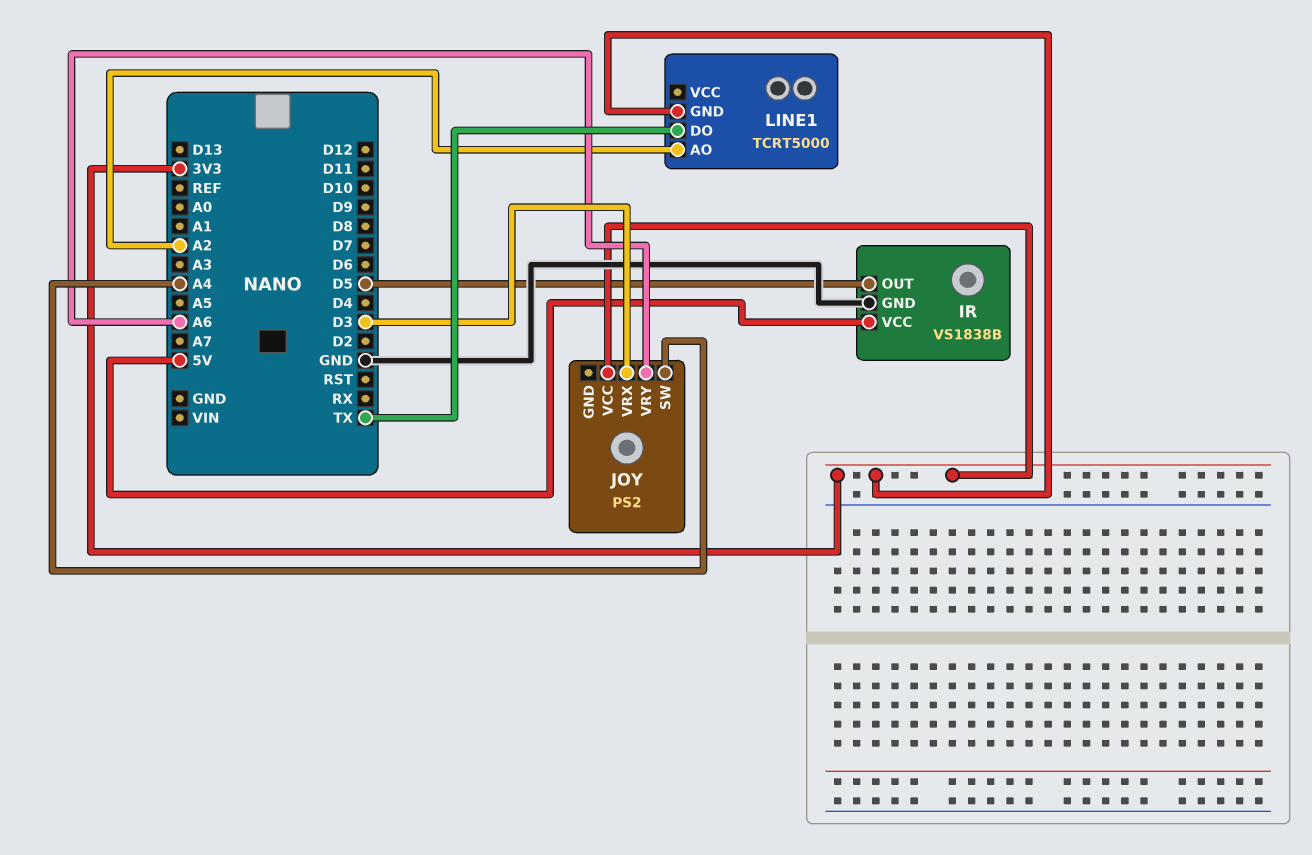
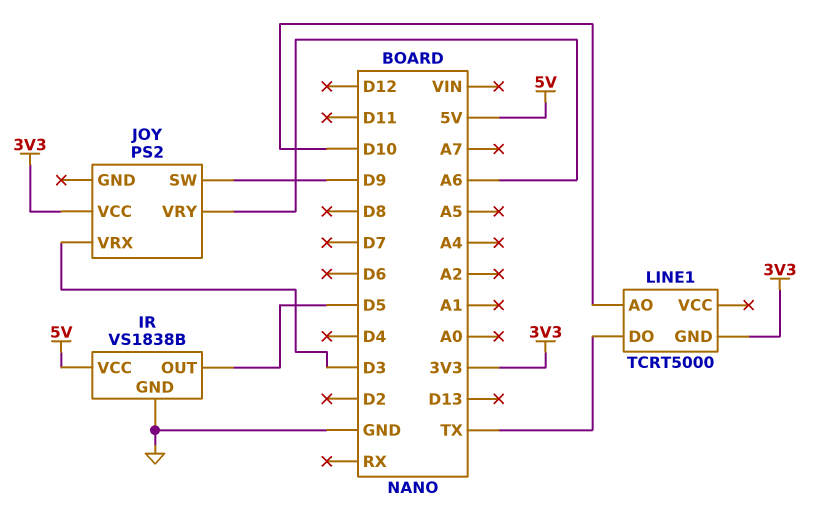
JOY pin SW: A4 -> D9
LINE1 pin AO: A2 -> D10

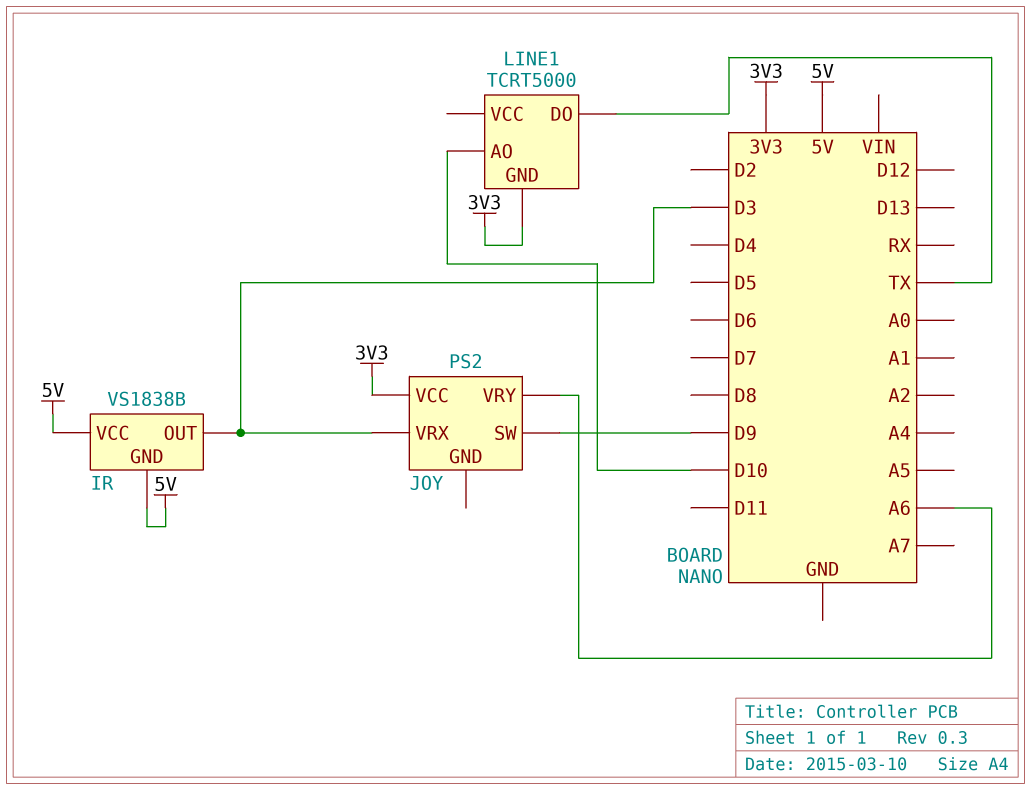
IR pin GND: GND -> 5V
IR pin OUT: D5 -> D3

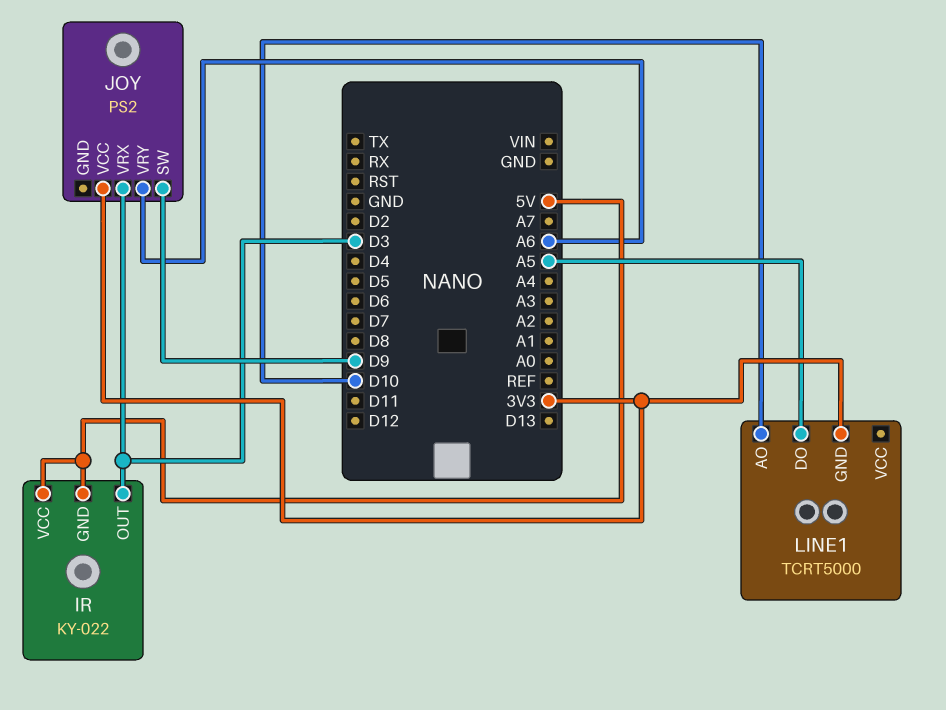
IR: VS1838B -> KY-022
LINE1 pin DO: TX -> A5

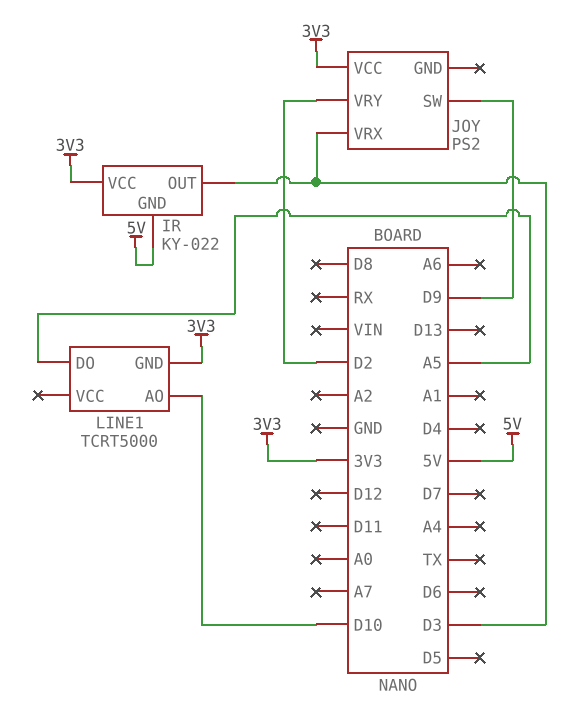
IR pin VCC: 5V -> 3V3
JOY pin VRY: A6 -> D2

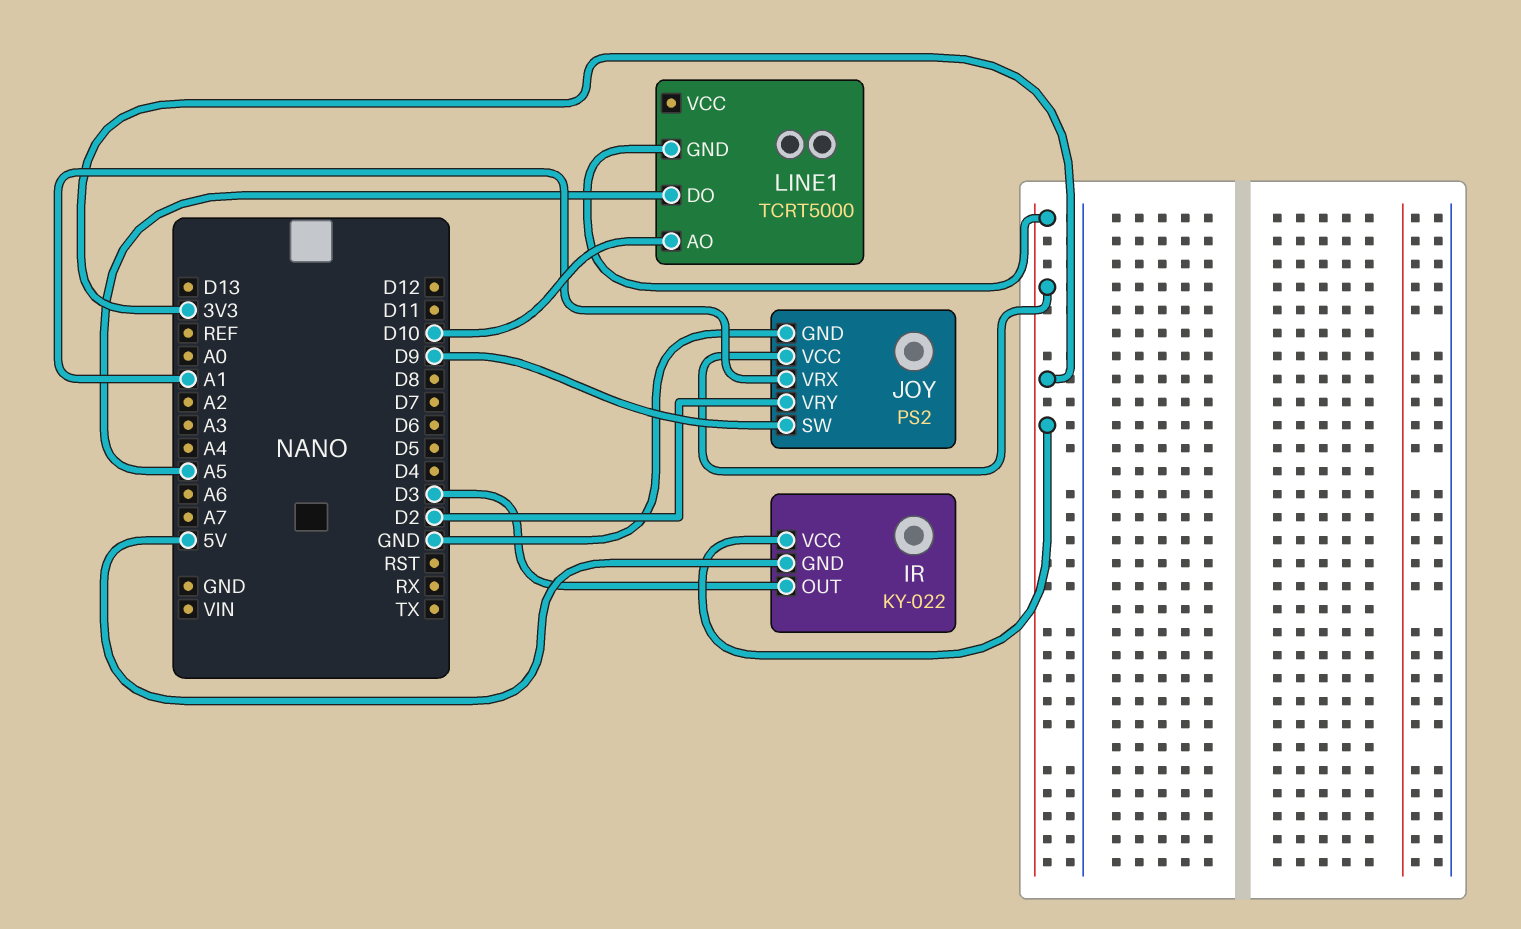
JOY pin GND: none -> GND
JOY pin VRX: D3 -> A1

